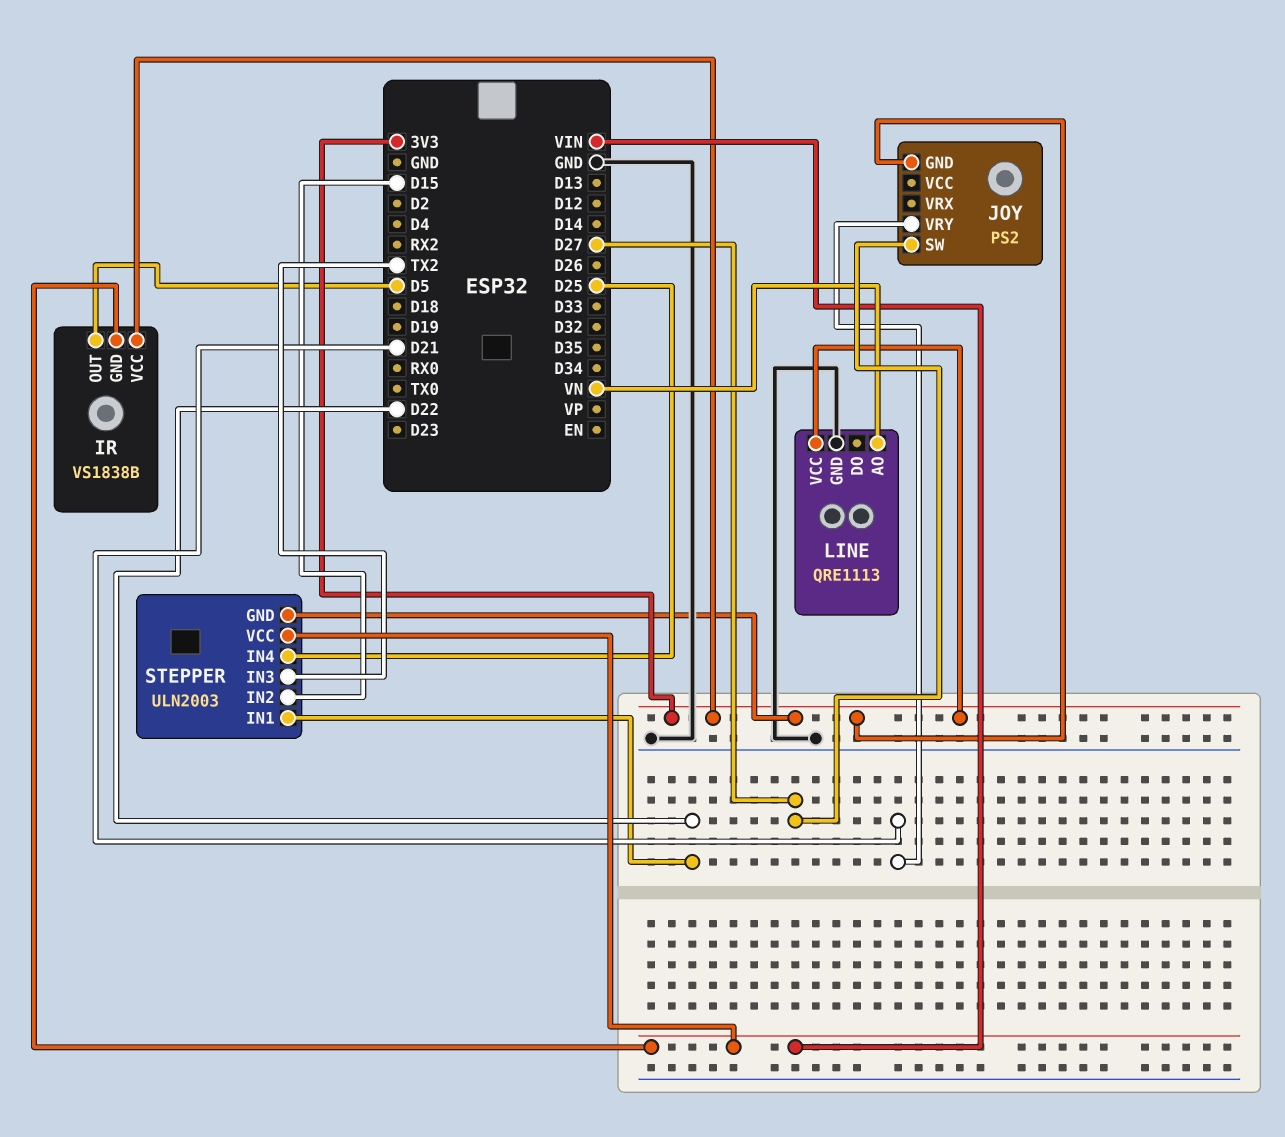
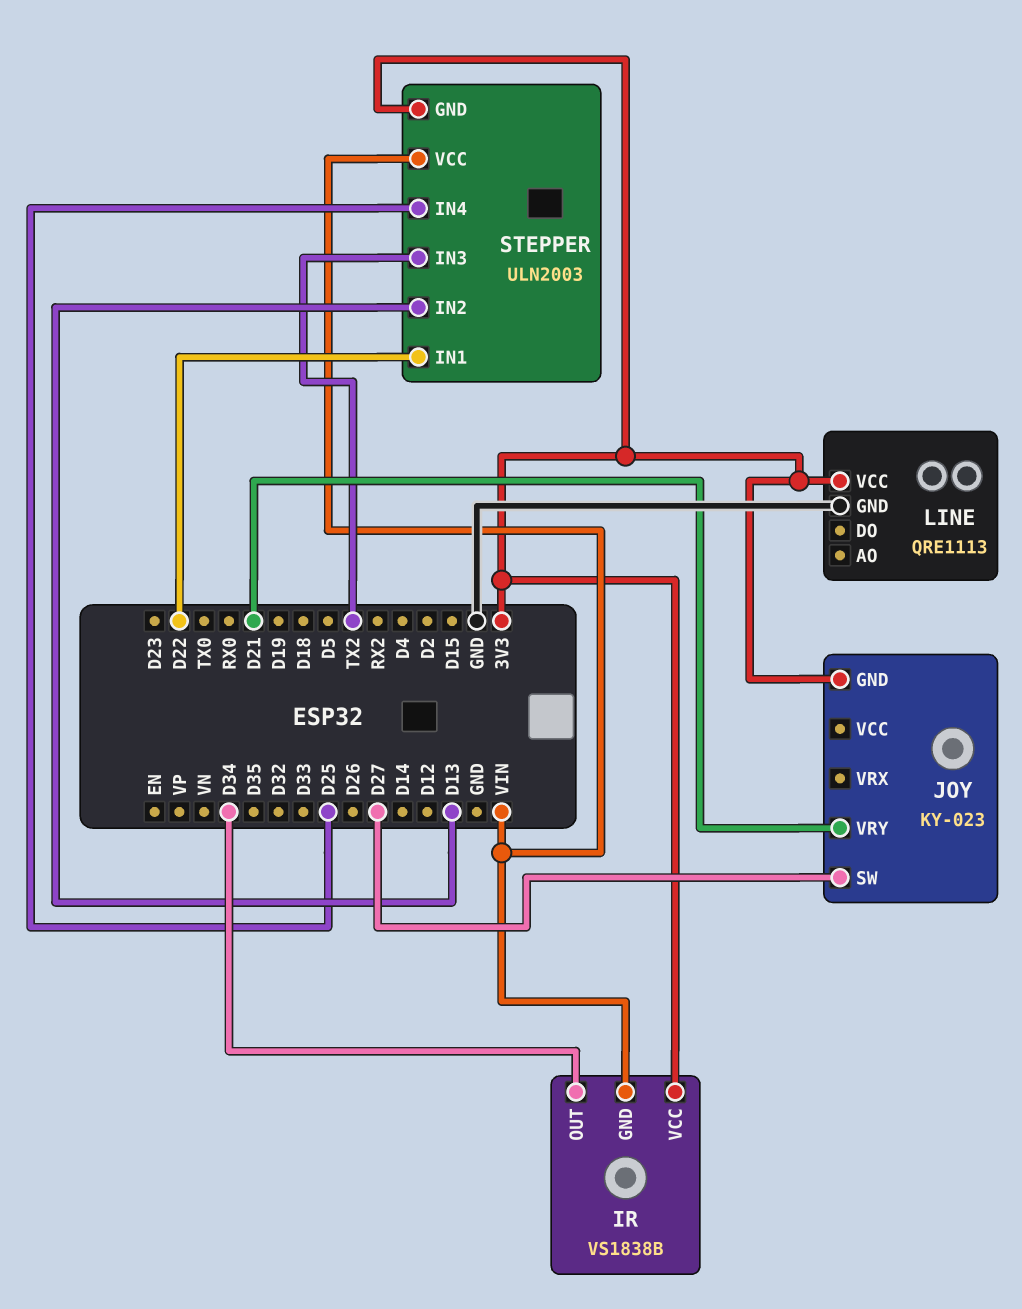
IR pin OUT: D5 -> D34
JOY: PS2 -> KY-023
LINE pin AO: VN -> none
STEPPER pin IN2: D15 -> D13

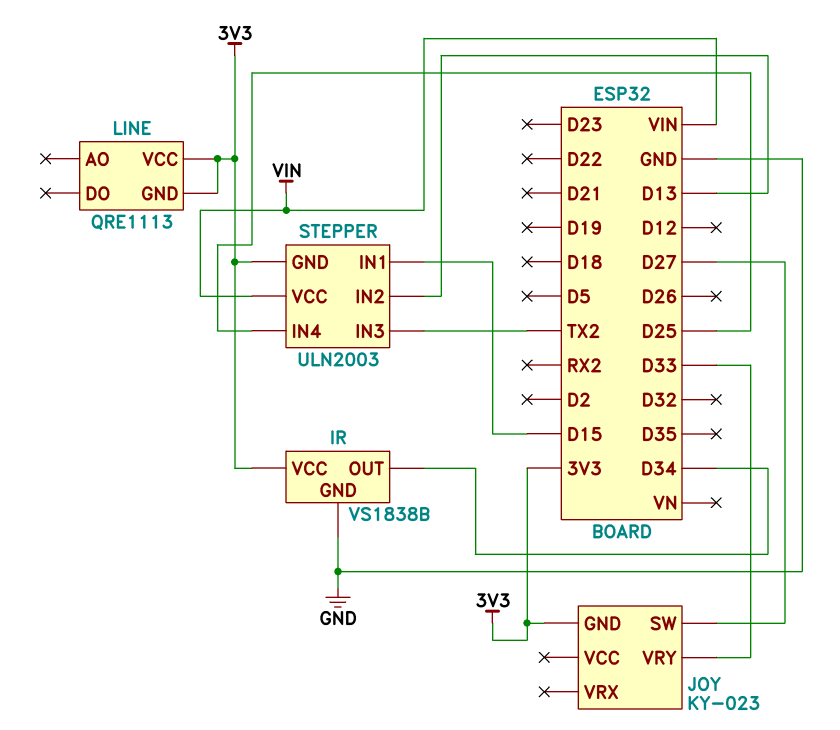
IR pin GND: VIN -> GND
JOY pin VRY: D21 -> D33
LINE pin GND: GND -> 3V3
STEPPER pin IN1: D22 -> D15

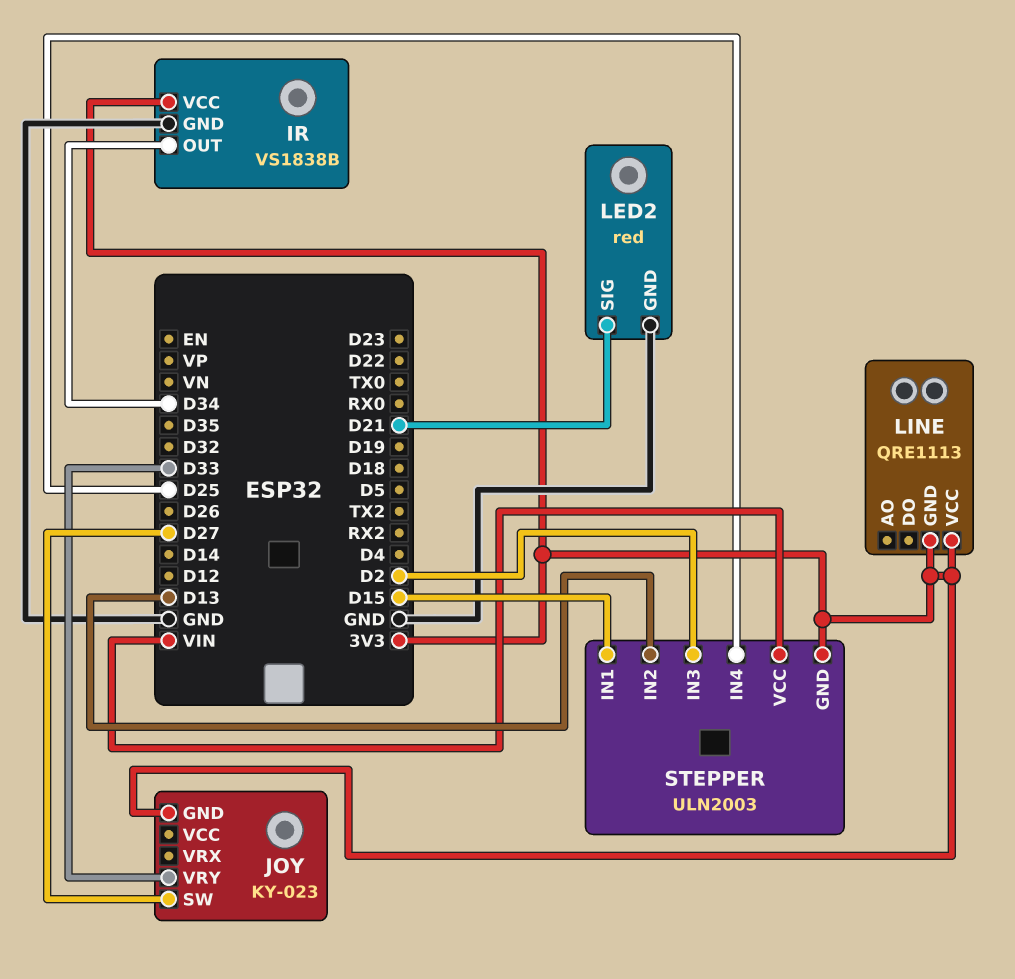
LED2: none -> red
LED2 pin GND: none -> GND
LED2 pin SIG: none -> D21
STEPPER pin IN3: TX2 -> D2

